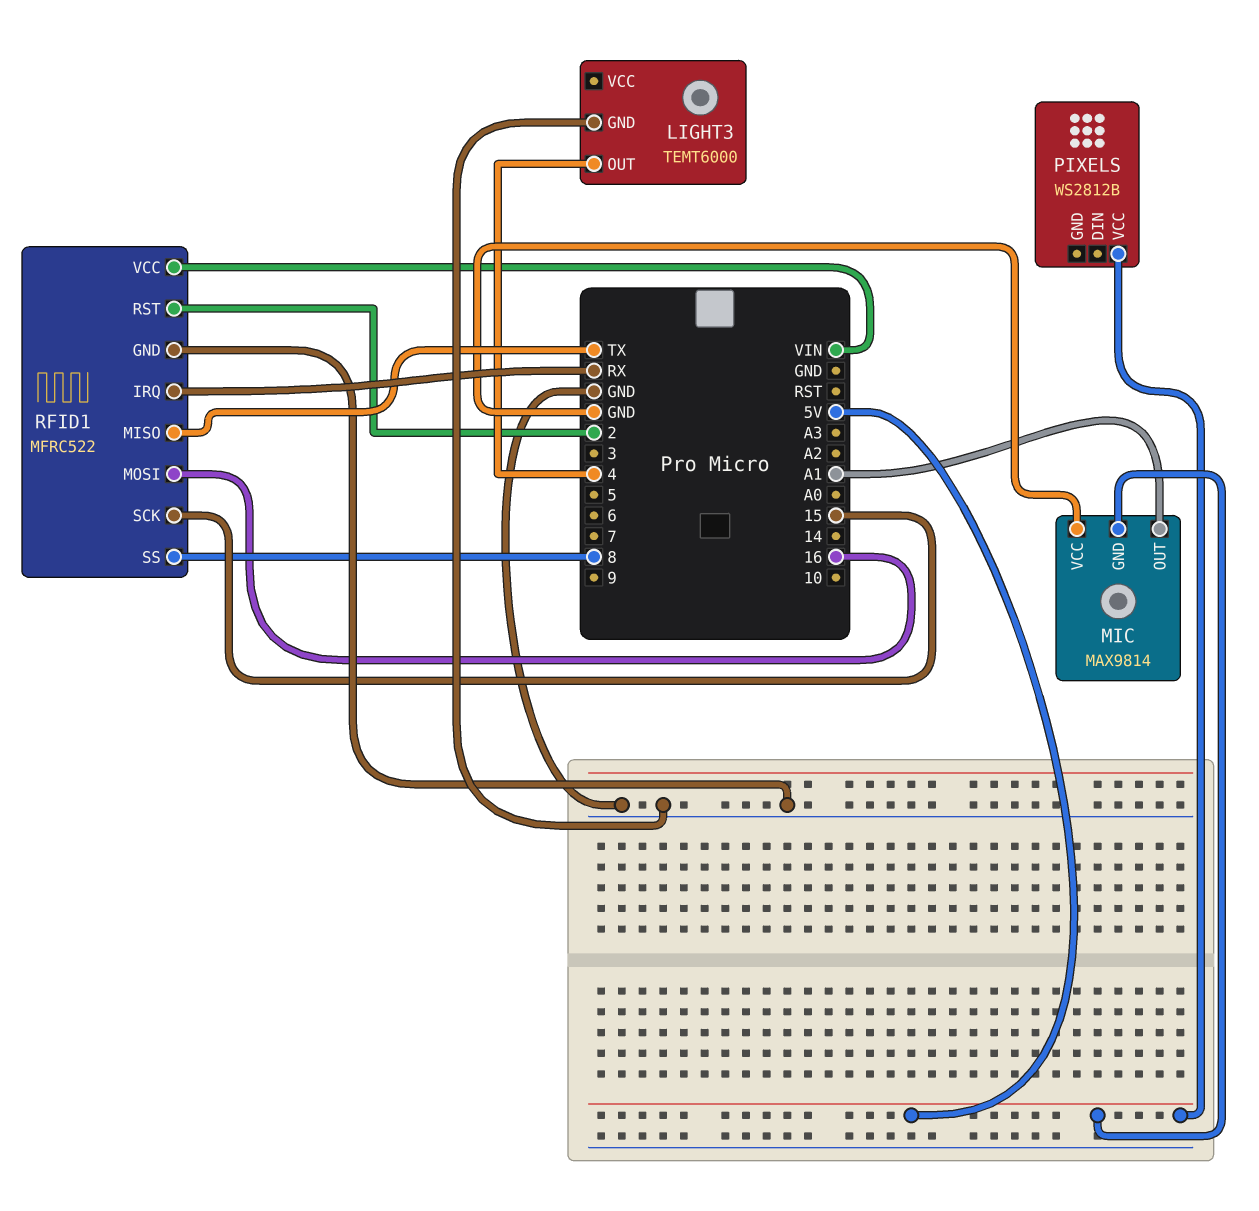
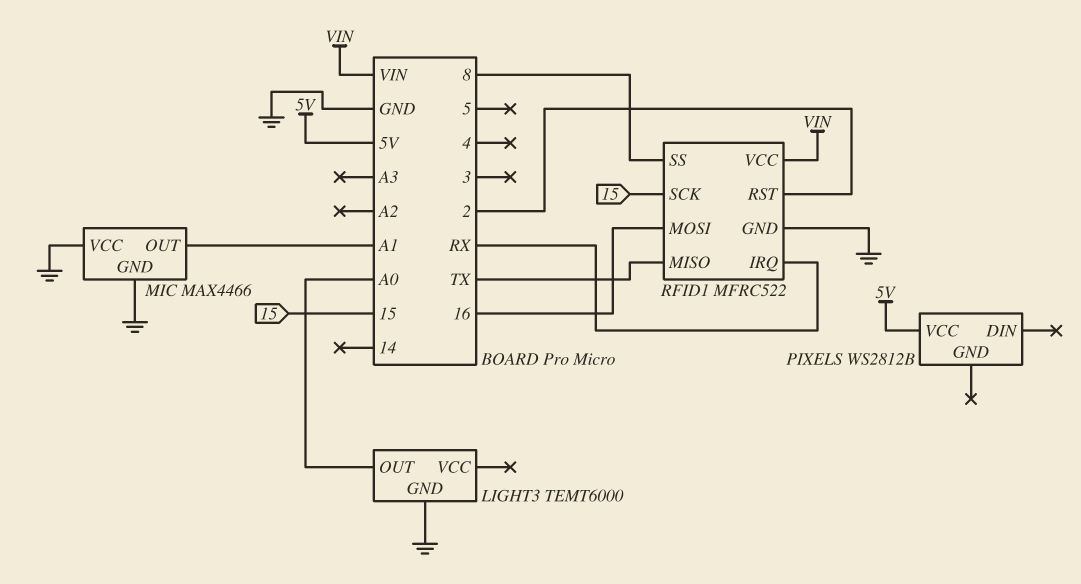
LIGHT3 pin OUT: 4 -> A0
MIC: MAX9814 -> MAX4466
MIC pin GND: 5V -> GND

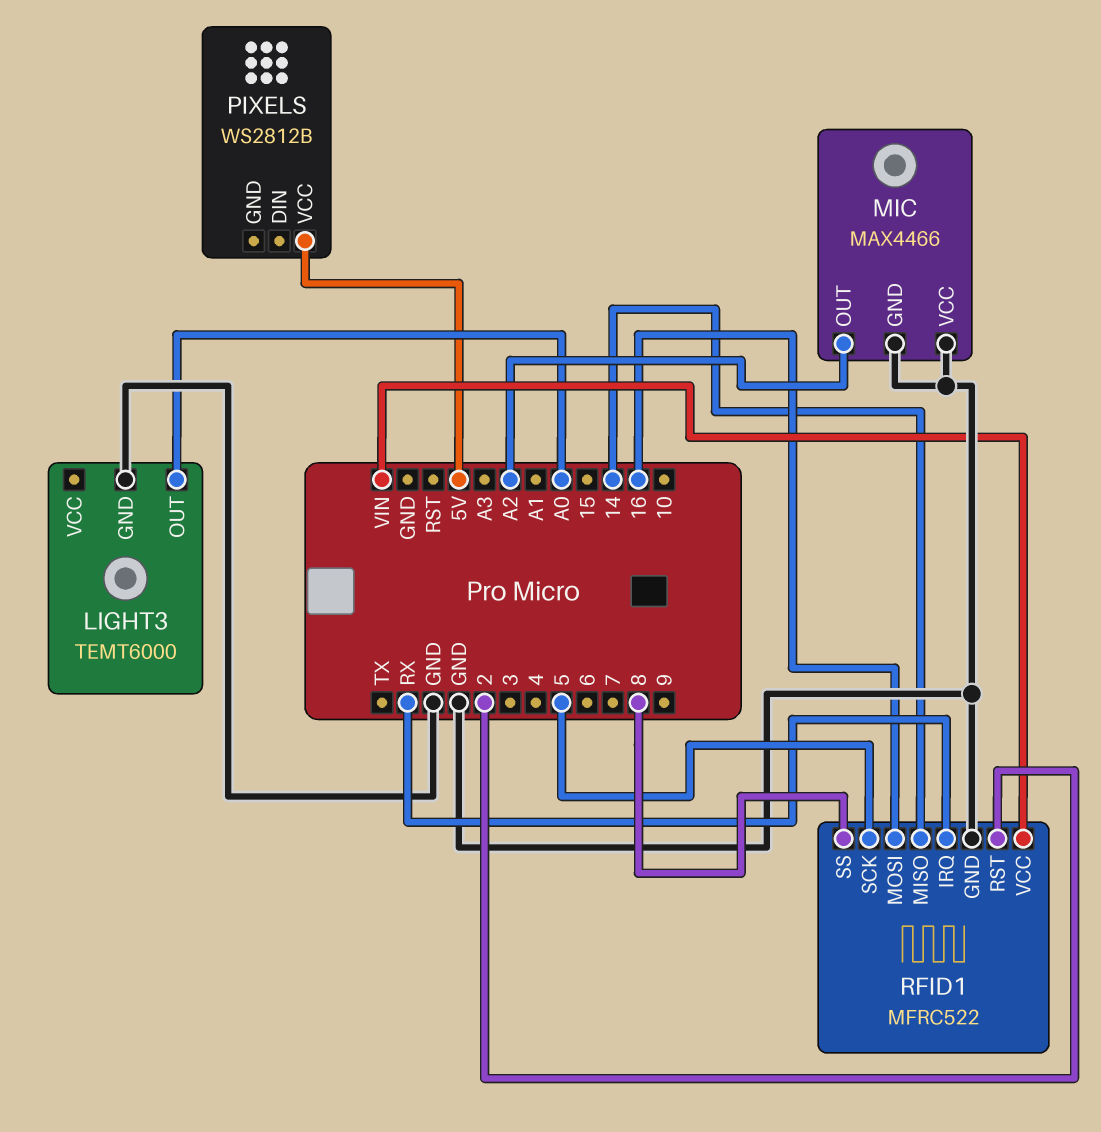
MIC pin OUT: A1 -> A2
RFID1 pin MISO: TX -> 14
RFID1 pin SCK: 15 -> 5

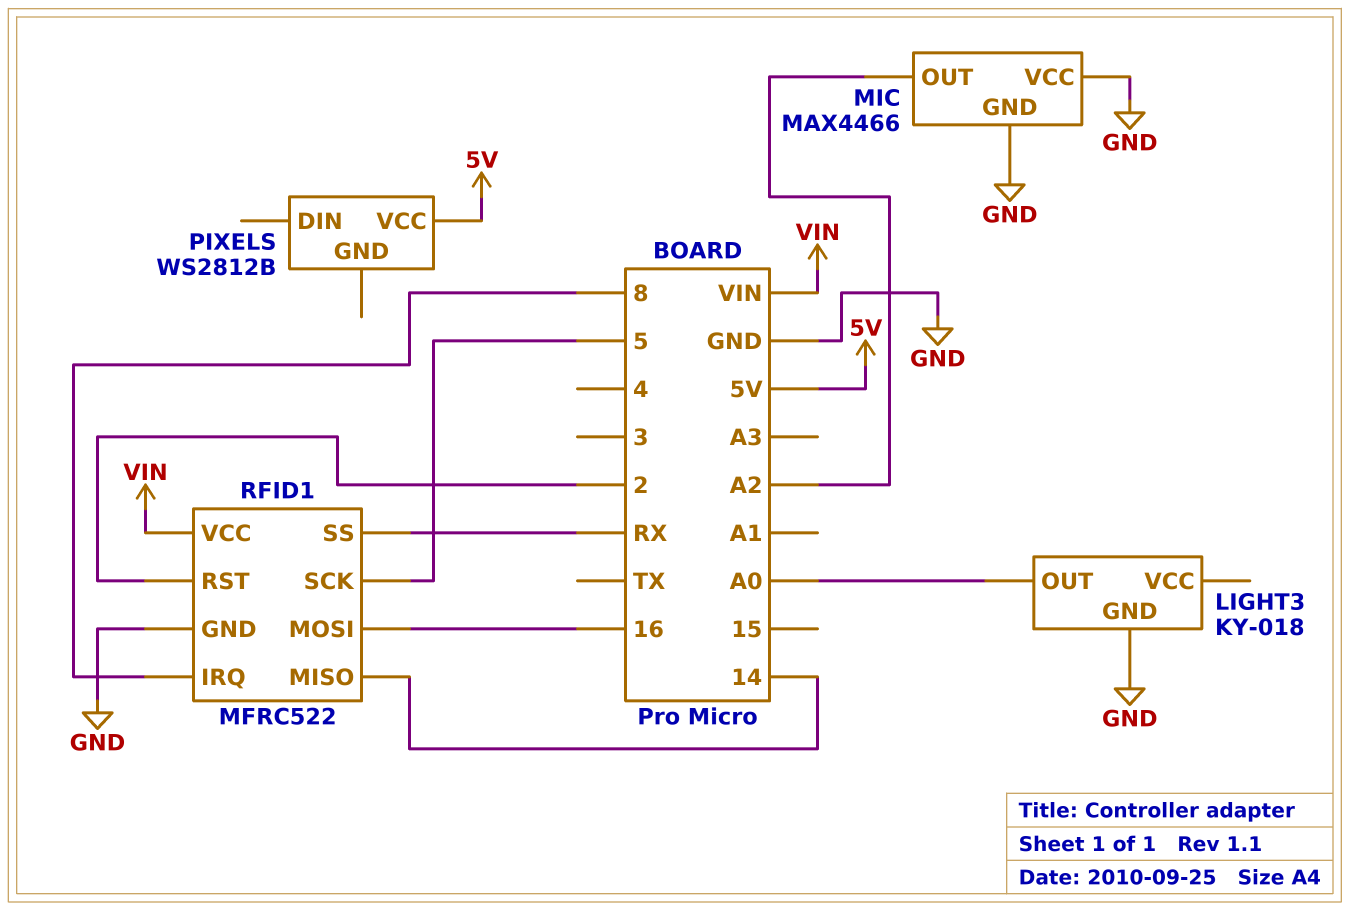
LIGHT3: TEMT6000 -> KY-018
RFID1 pin IRQ: RX -> 8
RFID1 pin SS: 8 -> RX

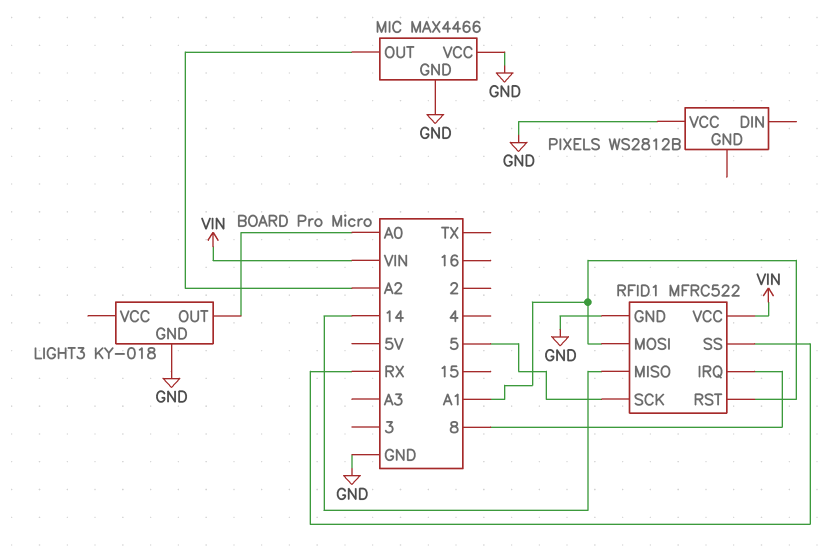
PIXELS pin VCC: 5V -> GND
RFID1 pin MOSI: 16 -> A1
RFID1 pin RST: 2 -> A1

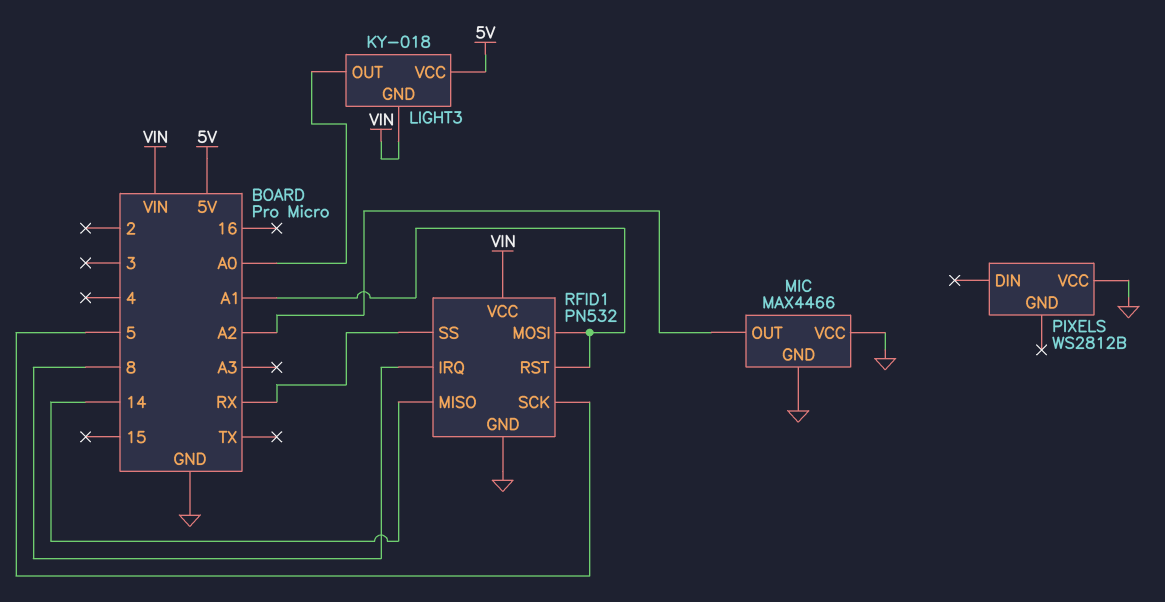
LIGHT3 pin GND: GND -> VIN
LIGHT3 pin VCC: none -> 5V
RFID1: MFRC522 -> PN532

